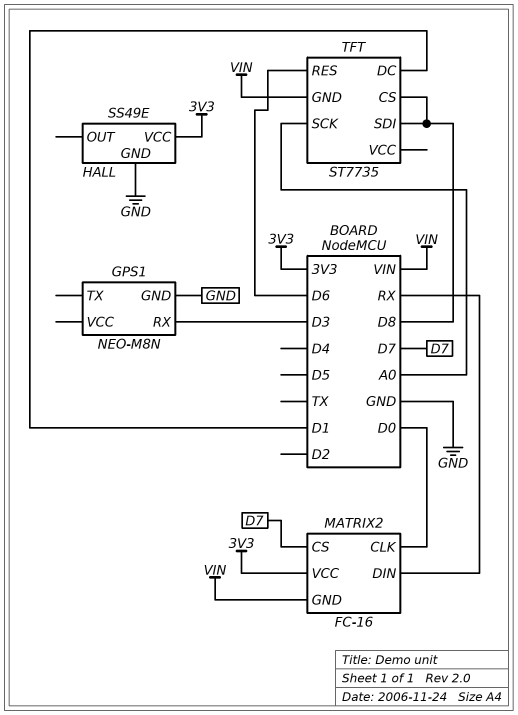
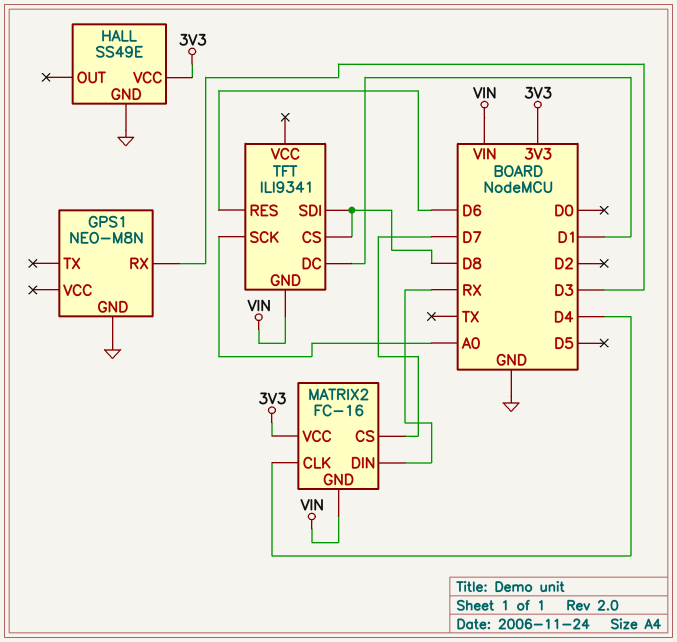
MATRIX2 pin CLK: D0 -> D4
TFT: ST7735 -> ILI9341

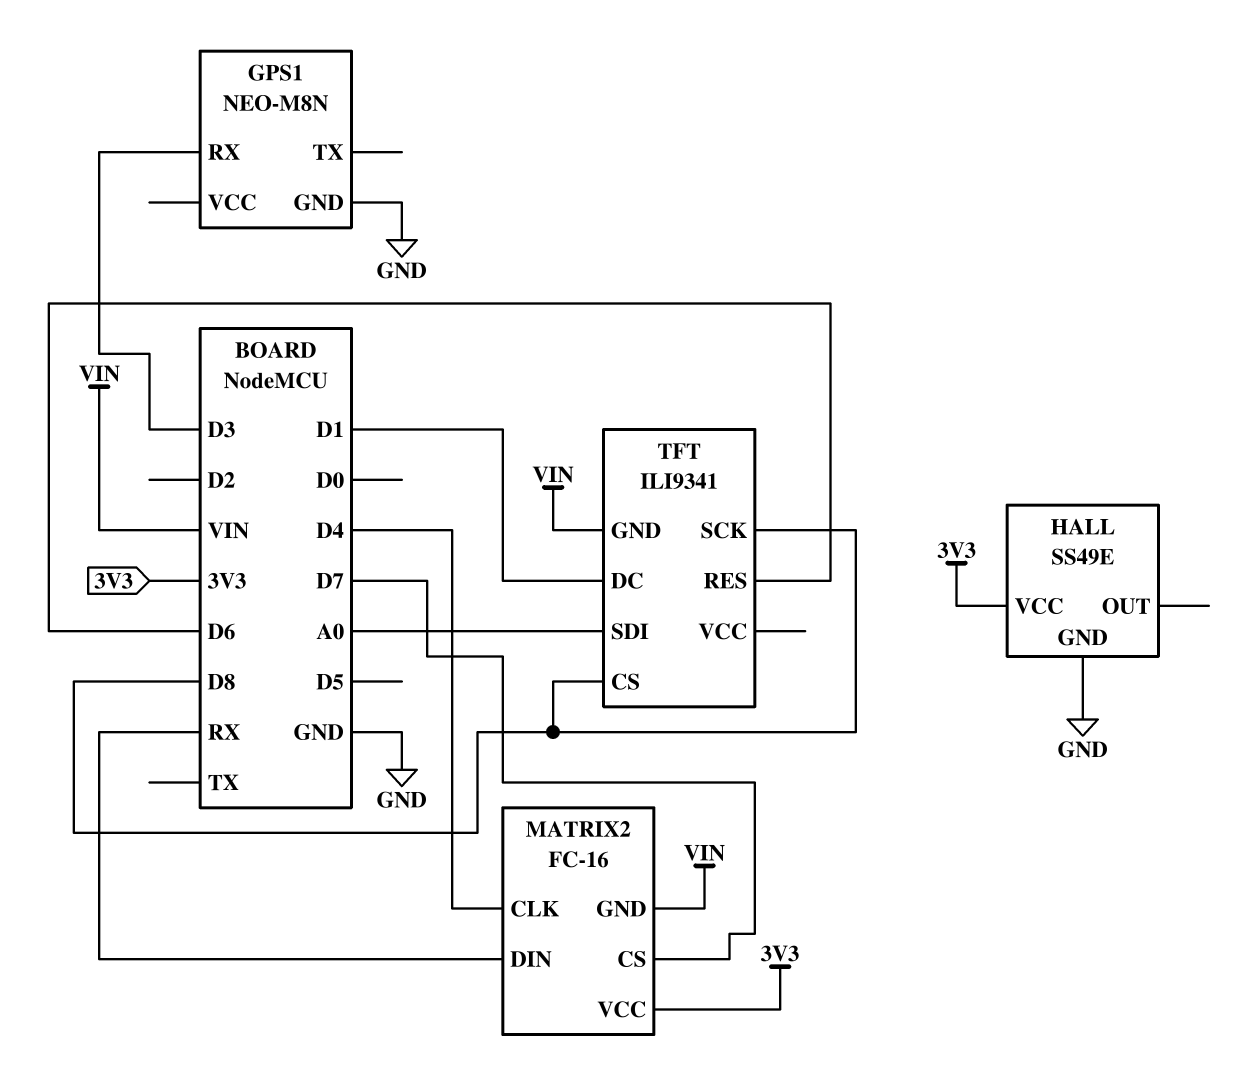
TFT pin SCK: A0 -> D8
TFT pin SDI: D8 -> A0

